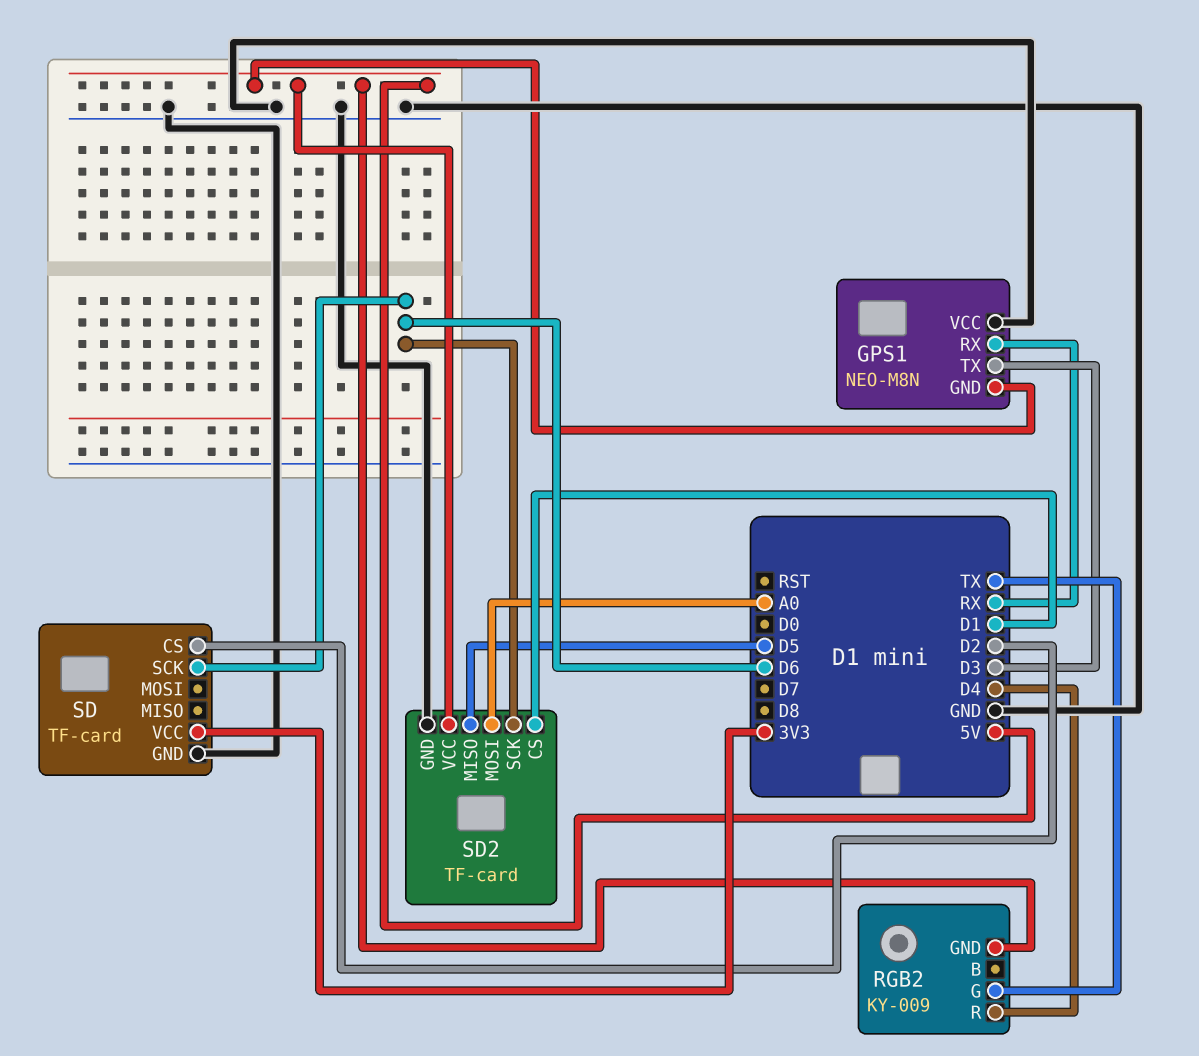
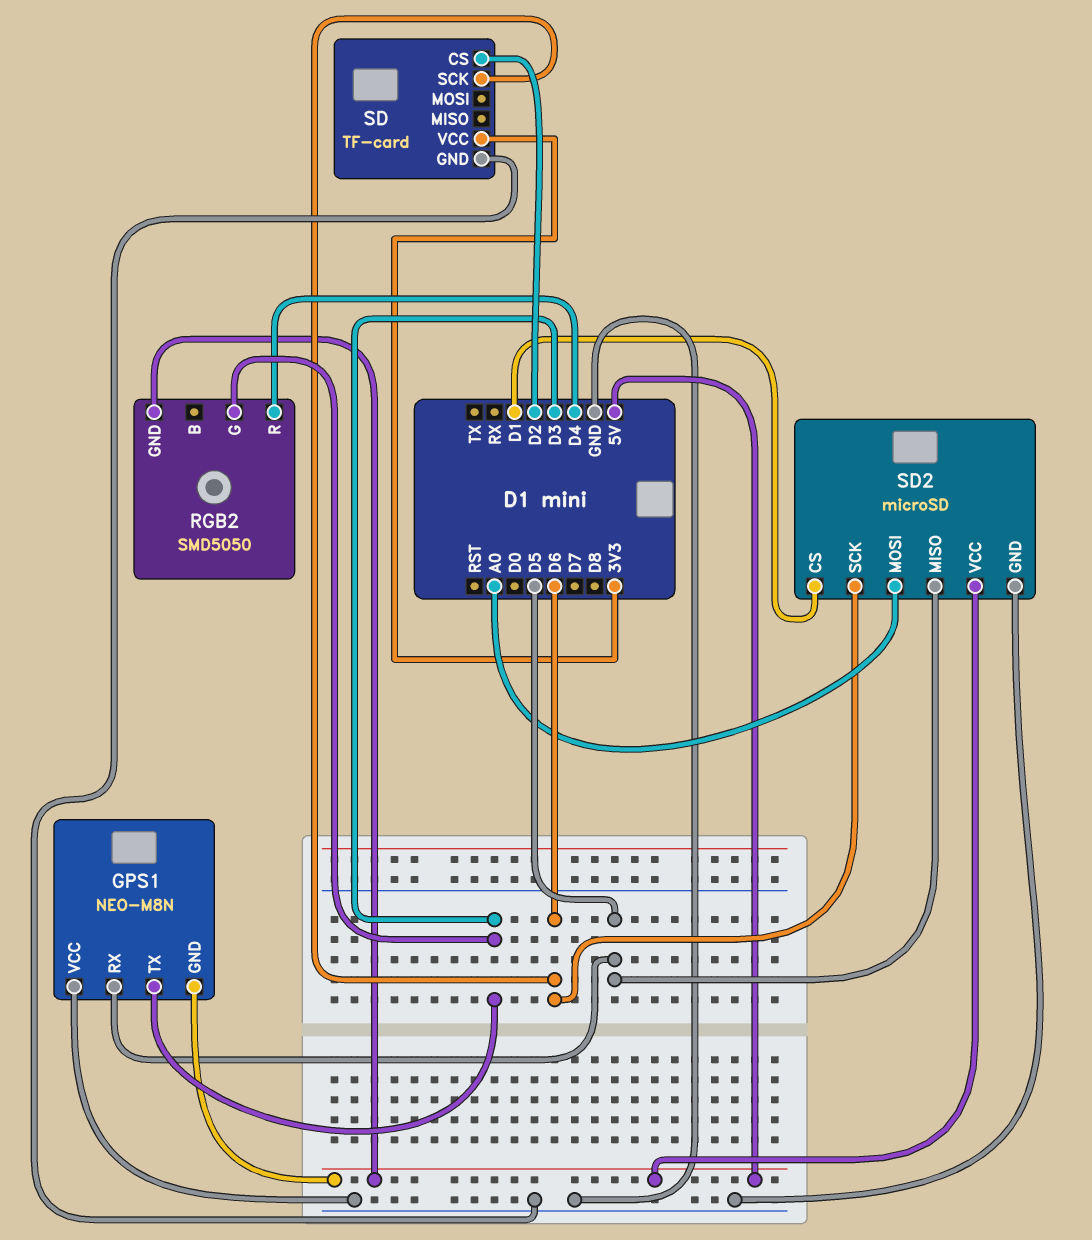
GPS1 pin RX: RX -> D5
RGB2: KY-009 -> SMD5050
RGB2 pin G: TX -> D3
SD2: TF-card -> microSD

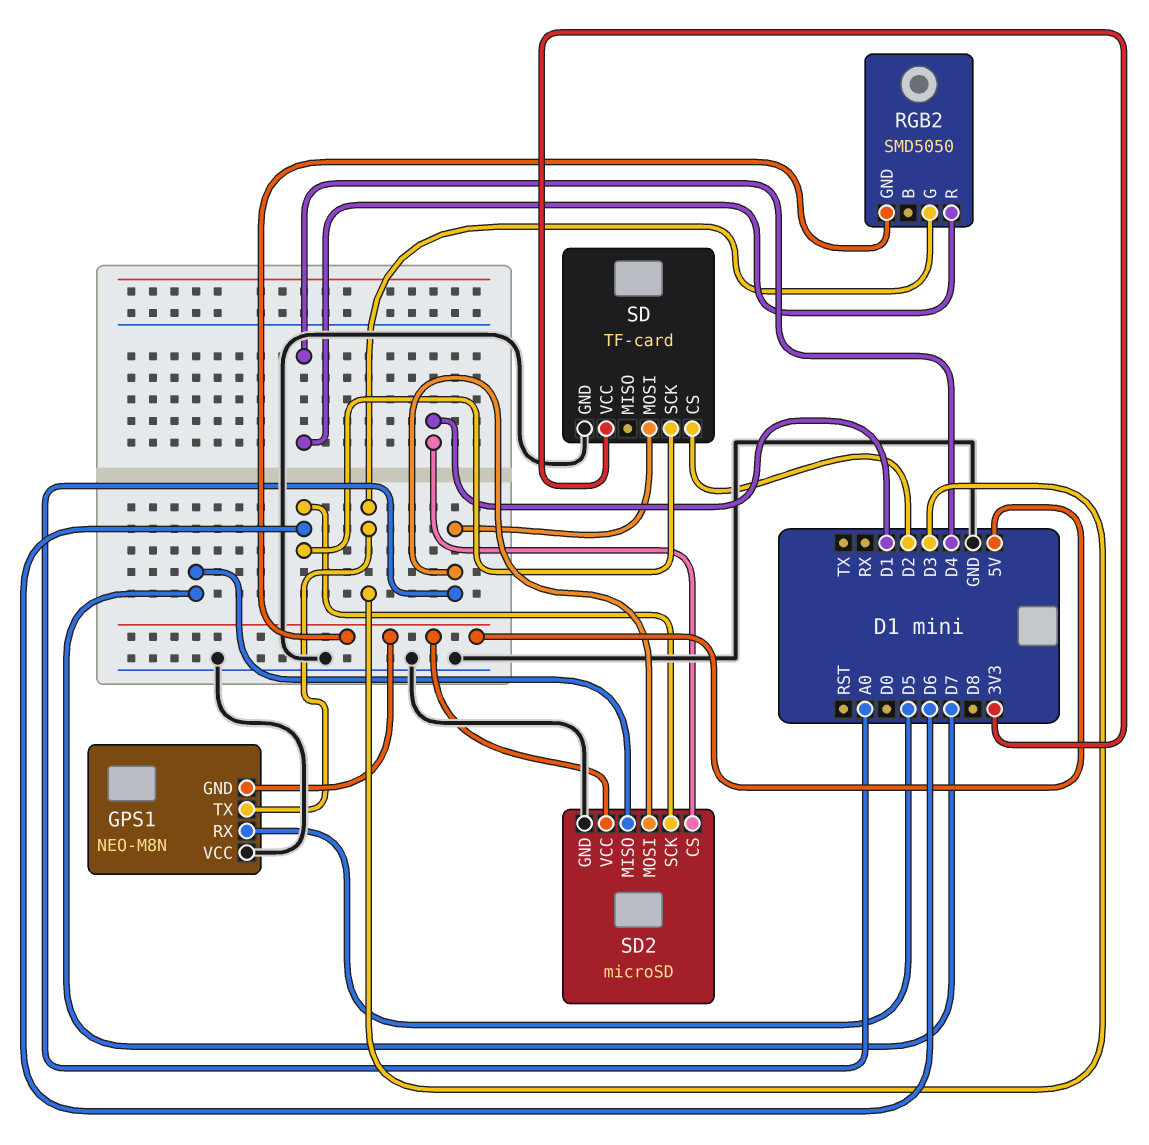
SD pin MOSI: none -> A0
SD2 pin MISO: D5 -> D7

